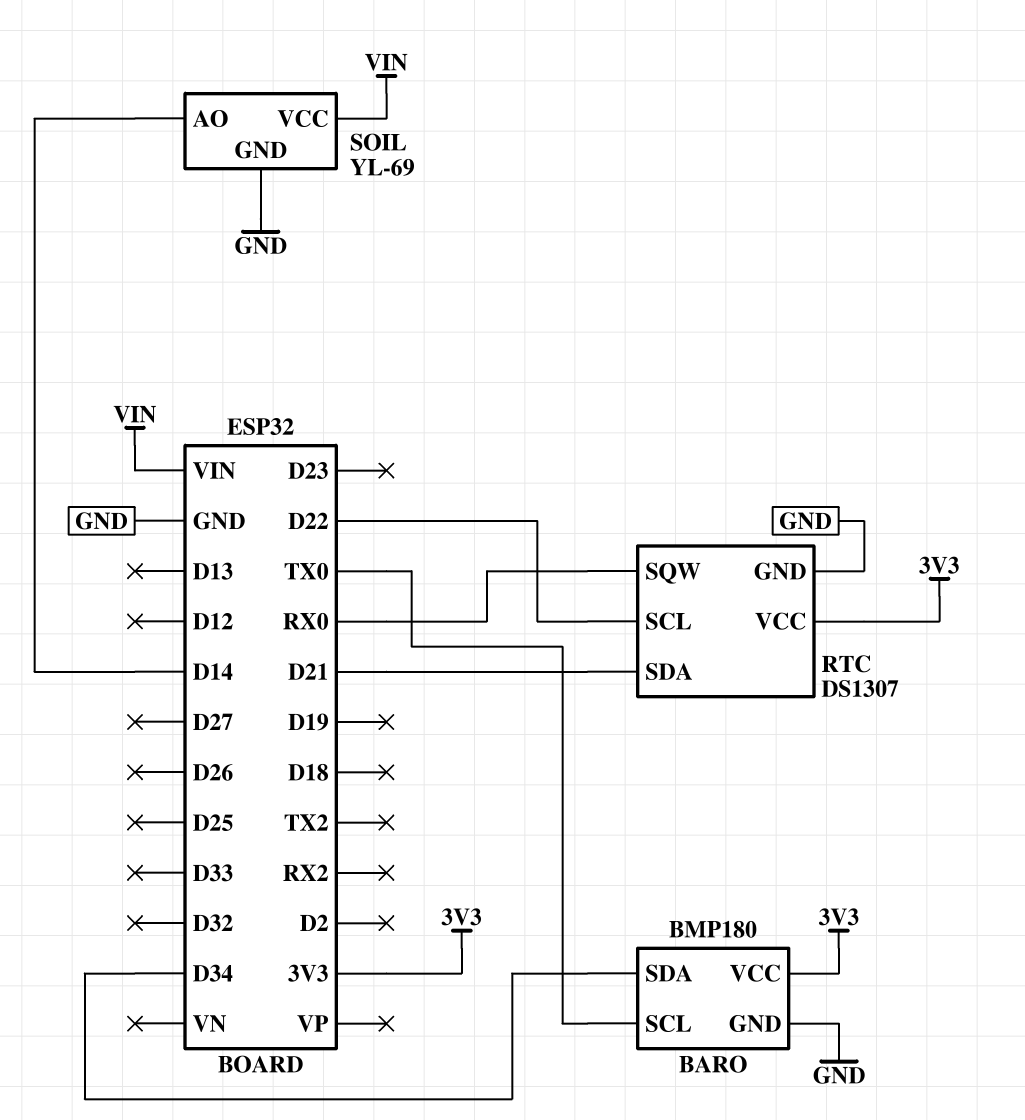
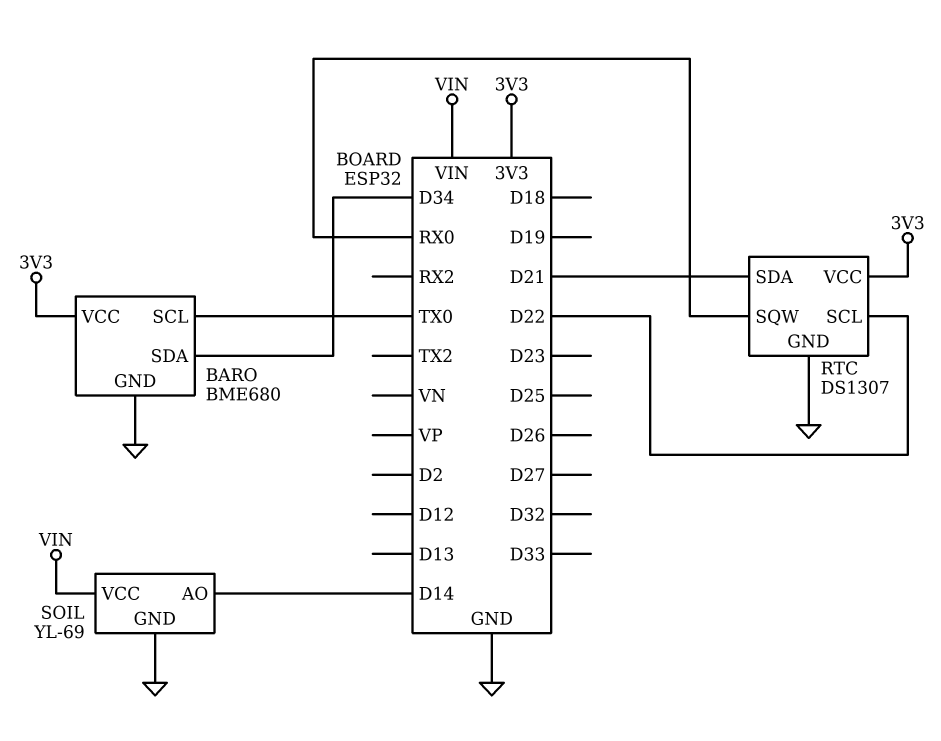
BARO: BMP180 -> BME680

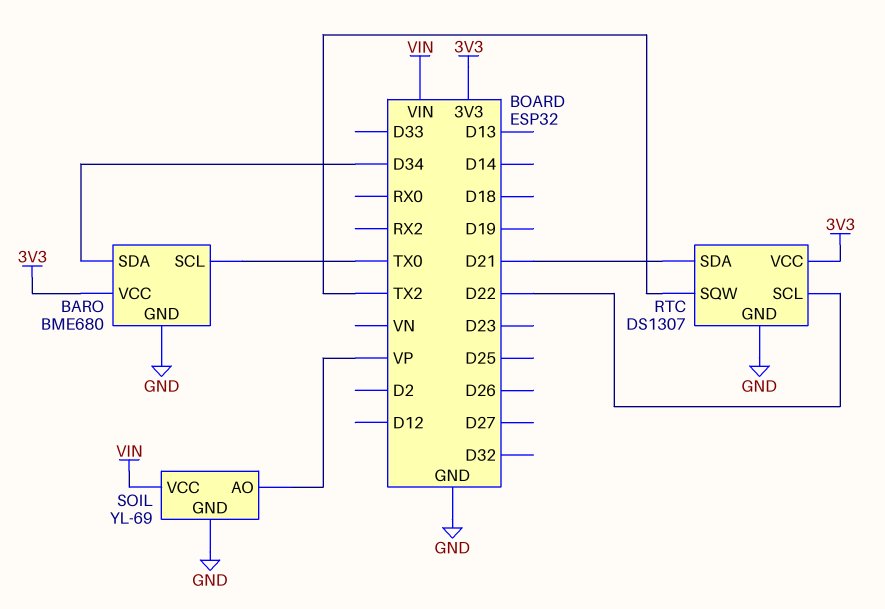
RTC pin SQW: RX0 -> TX2
SOIL pin AO: D14 -> VP

